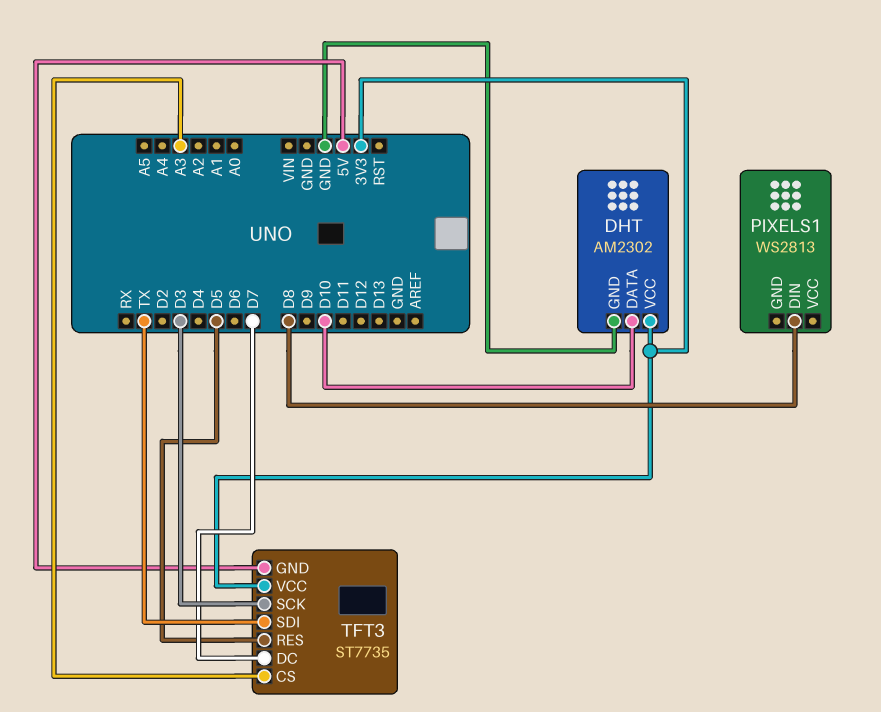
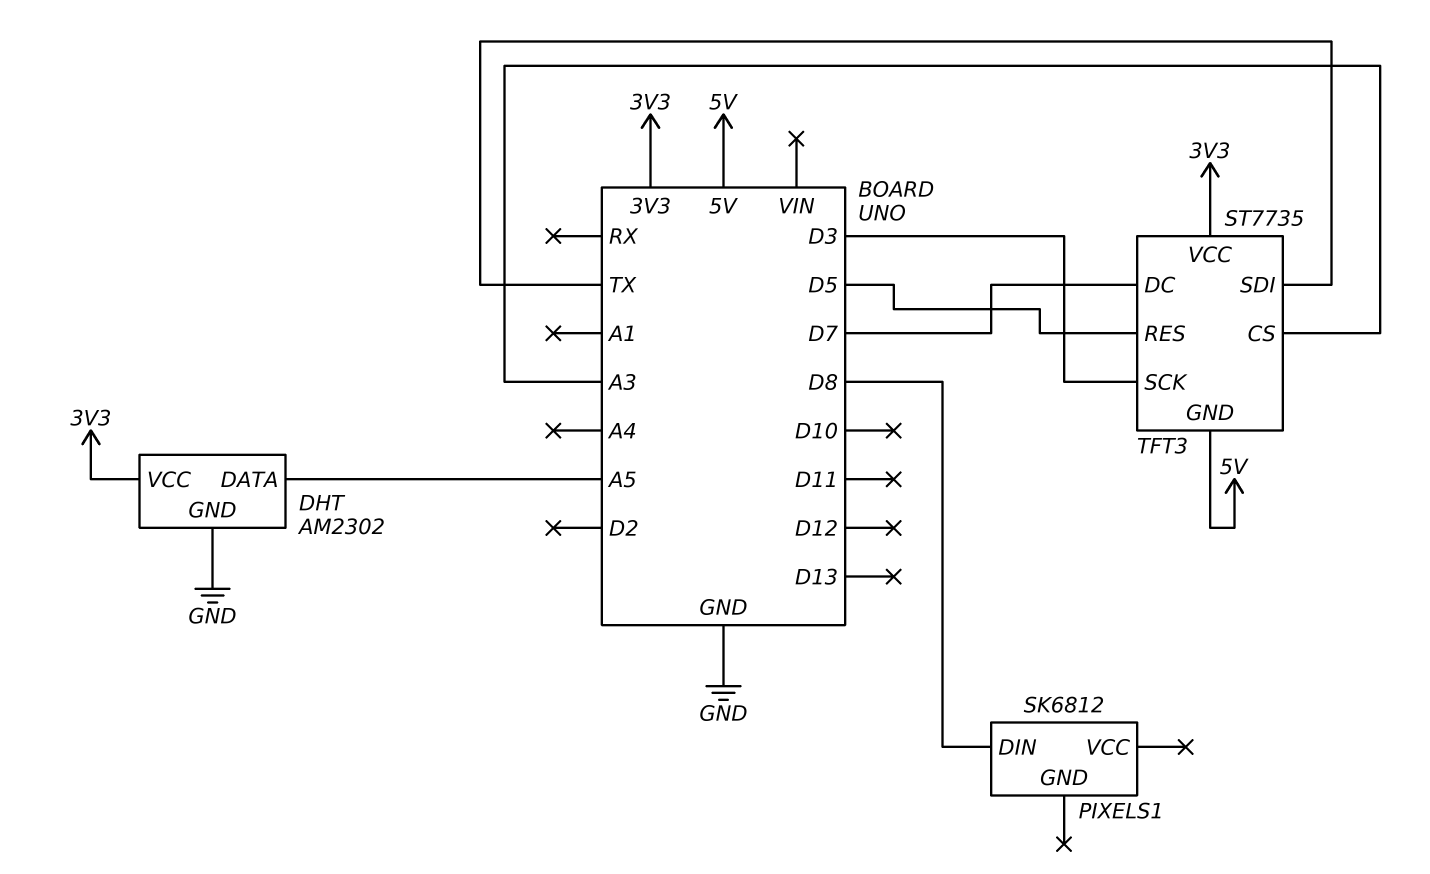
DHT pin DATA: D10 -> A5
PIXELS1: WS2813 -> SK6812

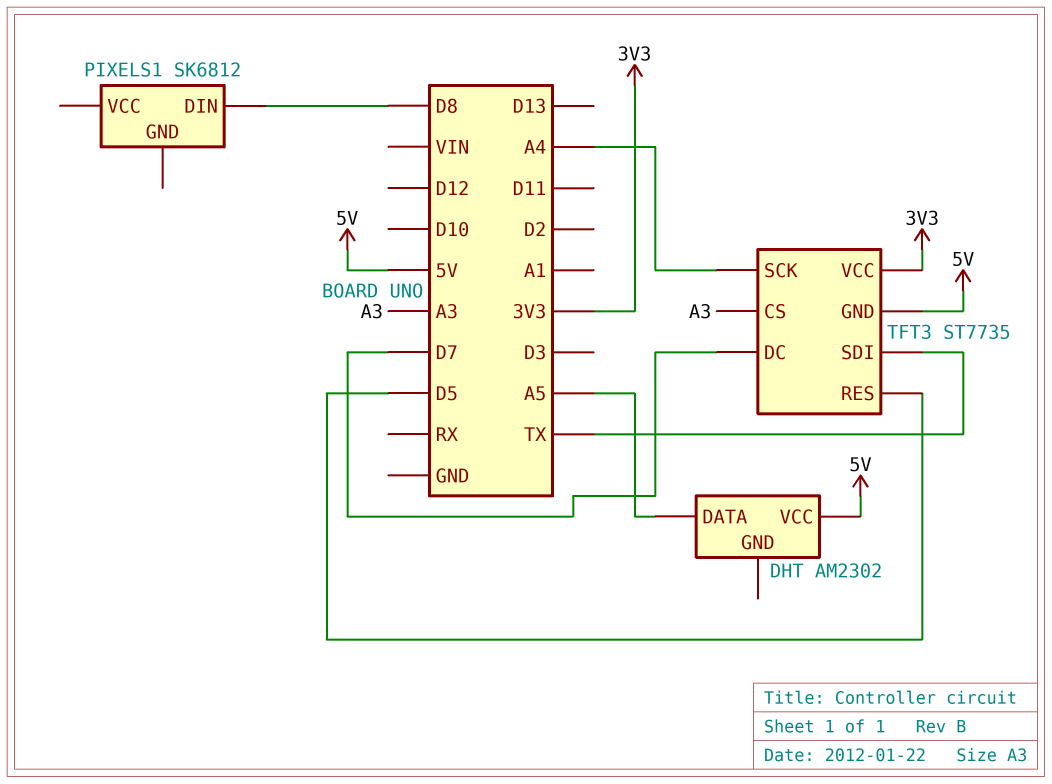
DHT pin GND: GND -> none
DHT pin VCC: 3V3 -> 5V
TFT3 pin SCK: D3 -> A4

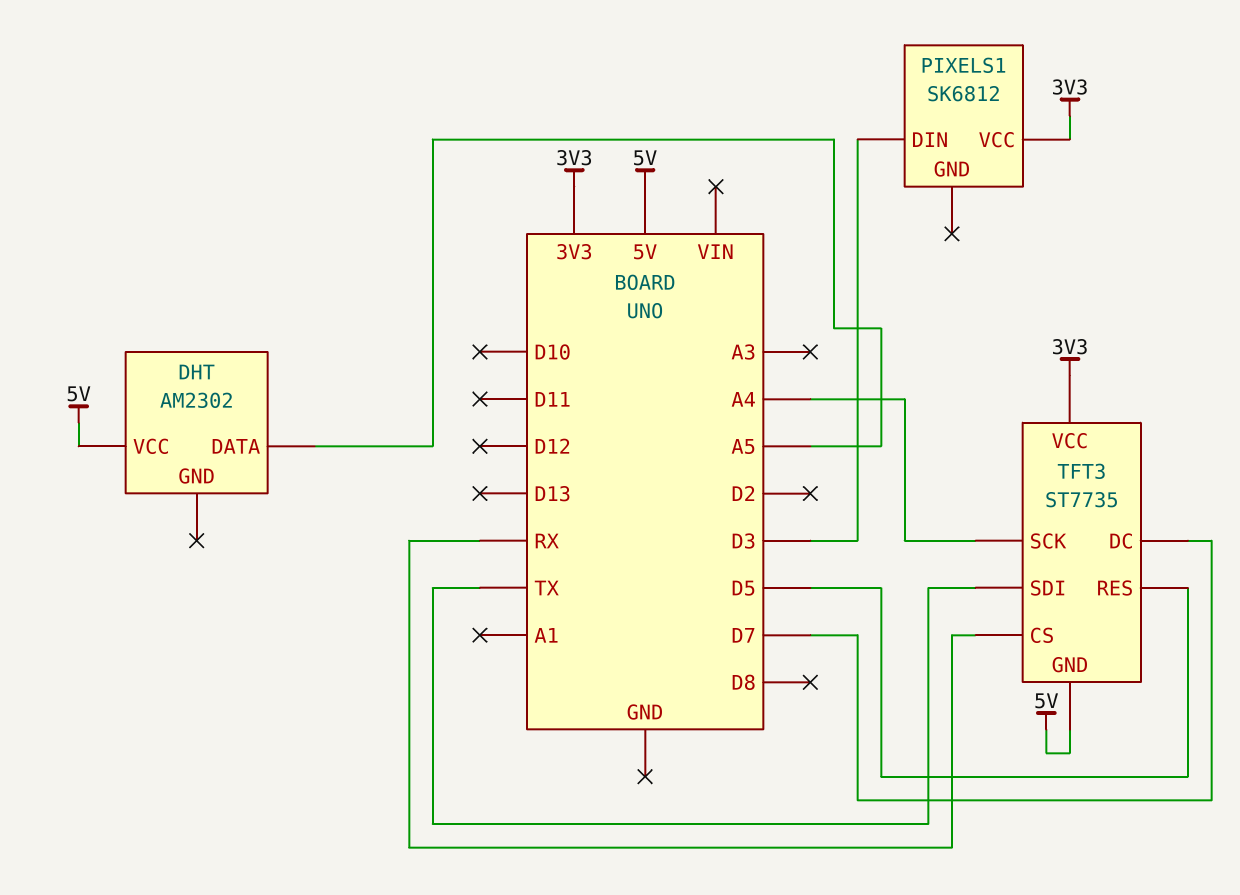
PIXELS1 pin DIN: D8 -> D3
PIXELS1 pin VCC: none -> 3V3
TFT3 pin CS: A3 -> RX

